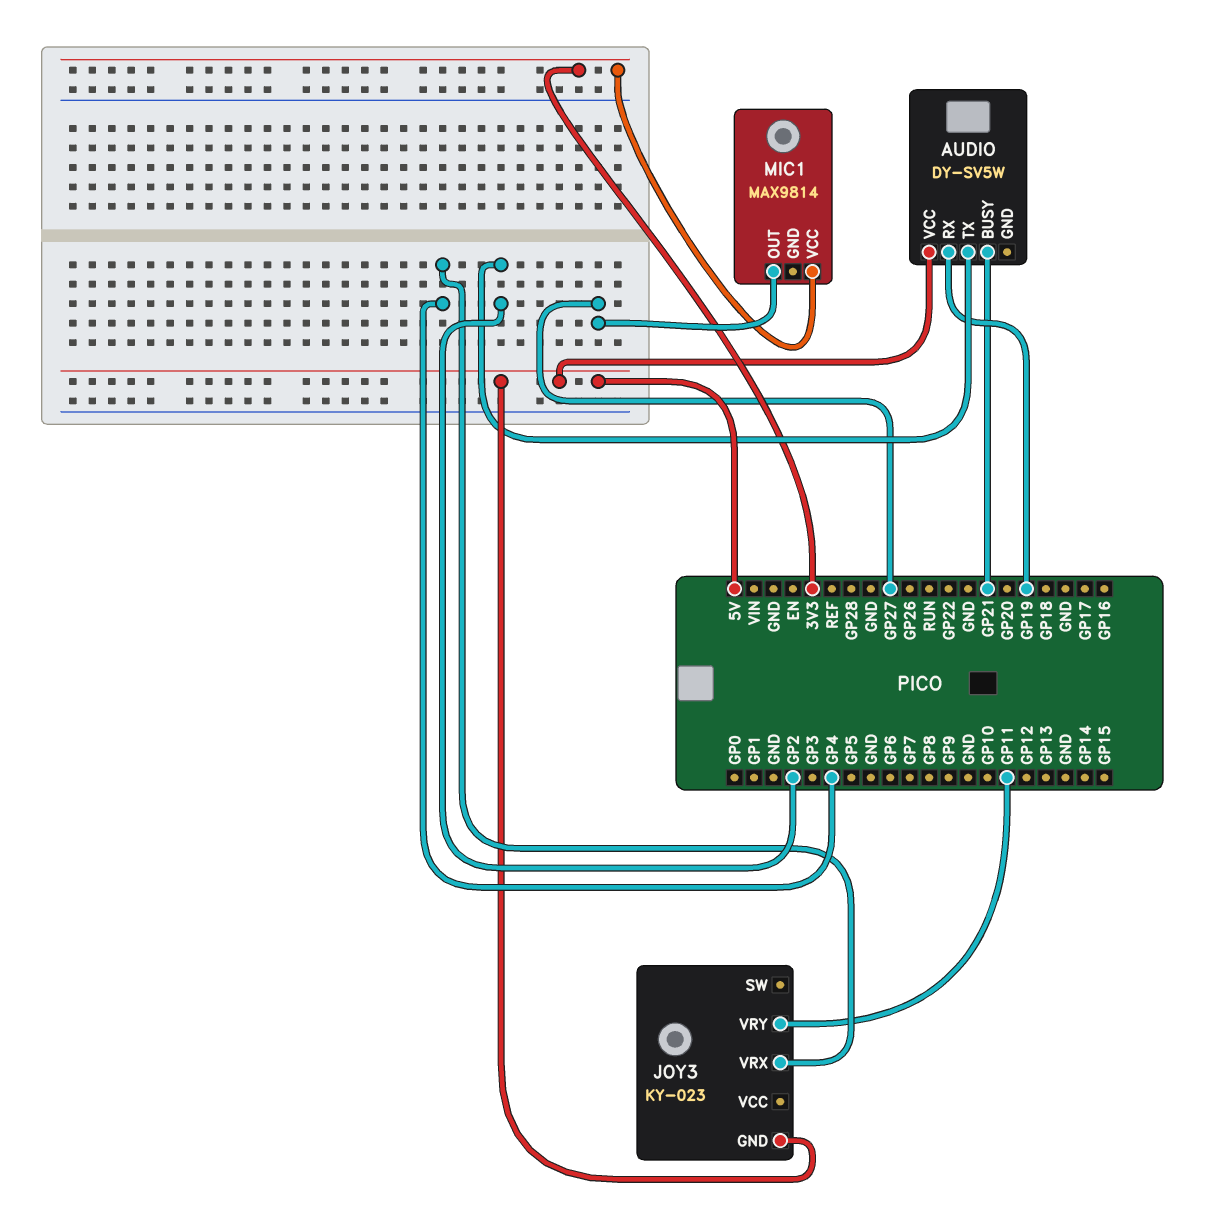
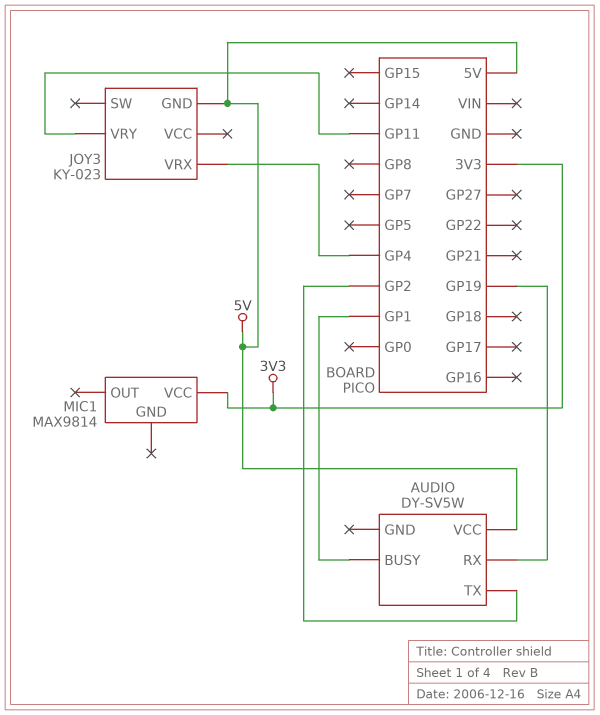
AUDIO pin BUSY: GP21 -> GP1
MIC1 pin OUT: GP27 -> none

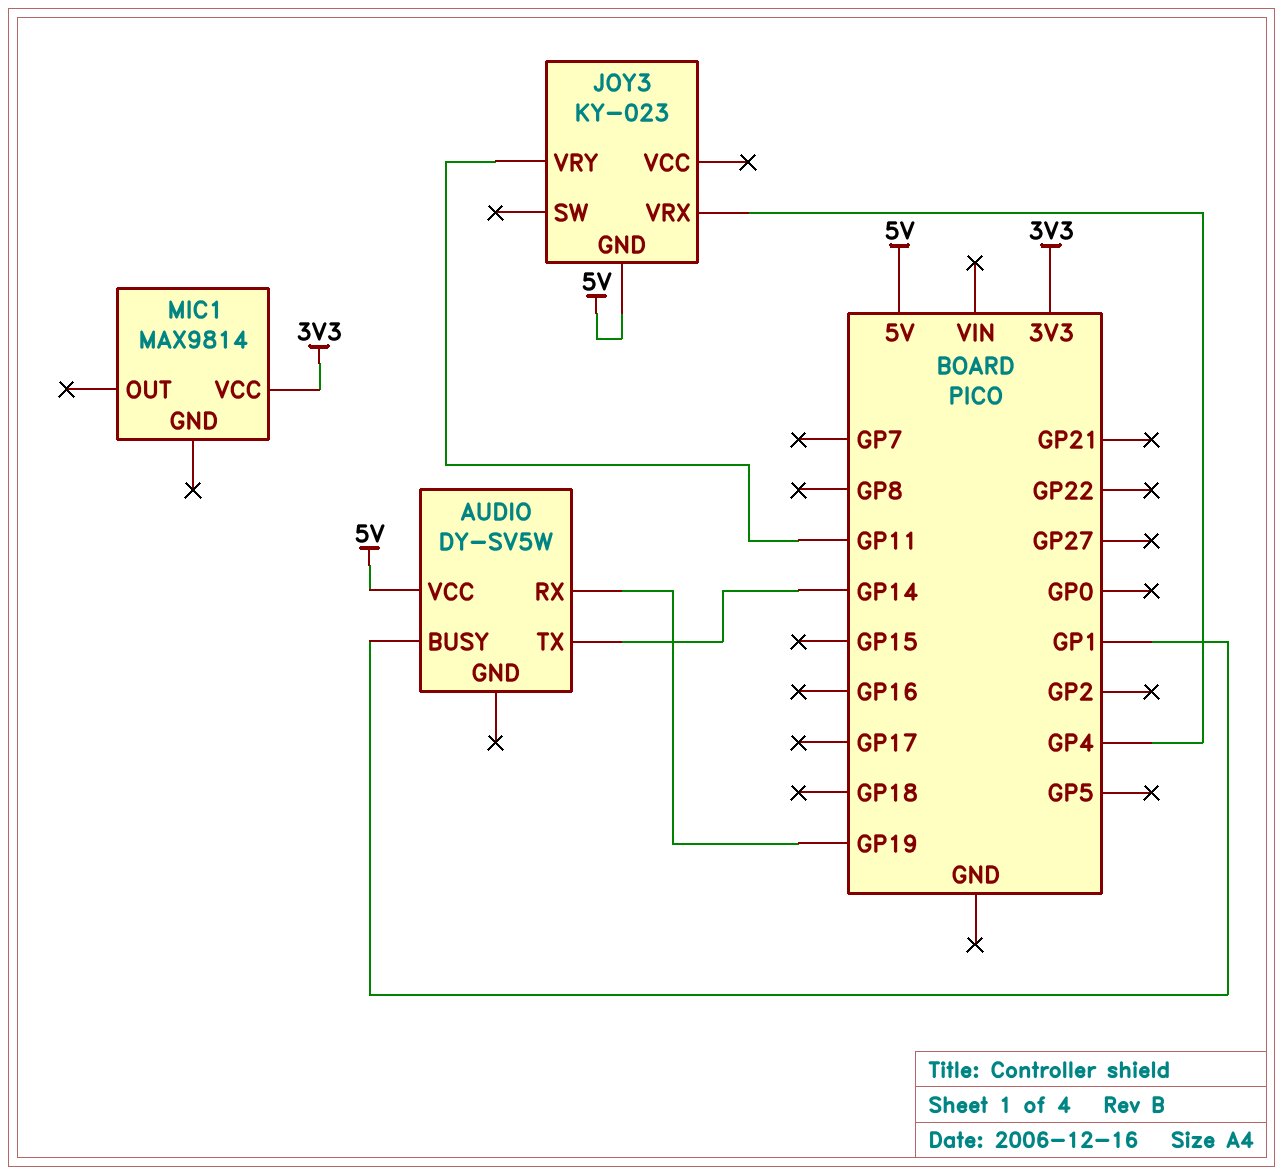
AUDIO pin TX: GP2 -> GP14

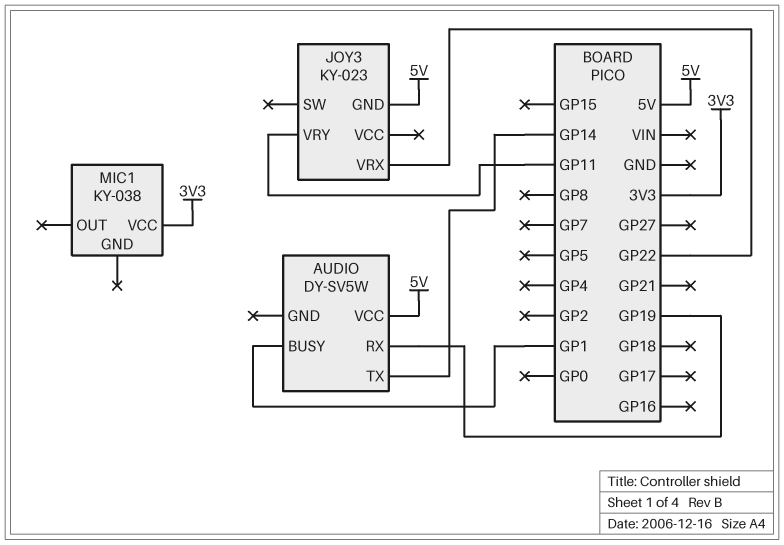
JOY3 pin VRX: GP4 -> GP22
MIC1: MAX9814 -> KY-038

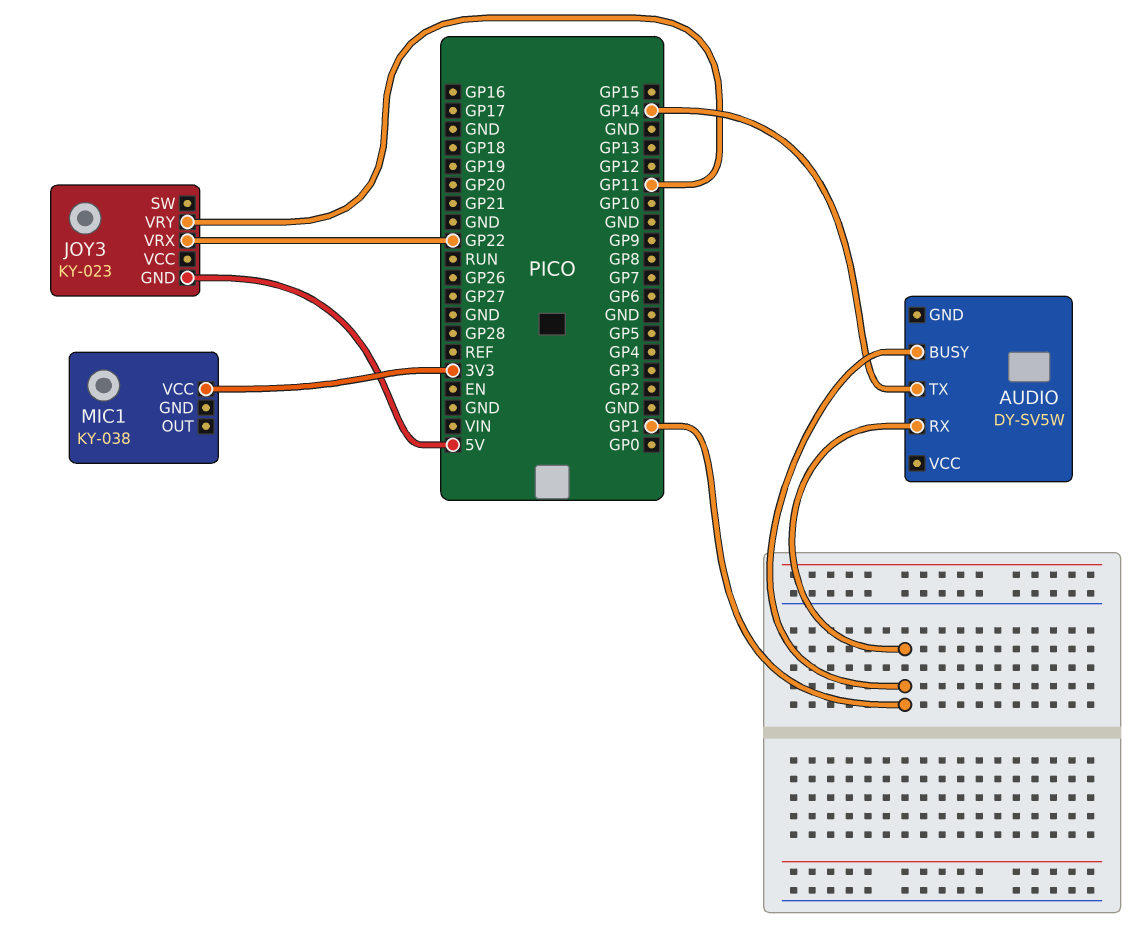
AUDIO pin RX: GP19 -> GP1
AUDIO pin VCC: 5V -> none

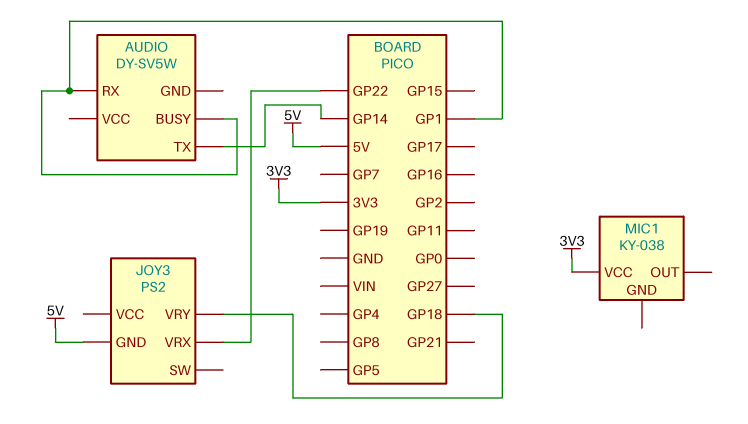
JOY3: KY-023 -> PS2
JOY3 pin VRY: GP11 -> GP18

